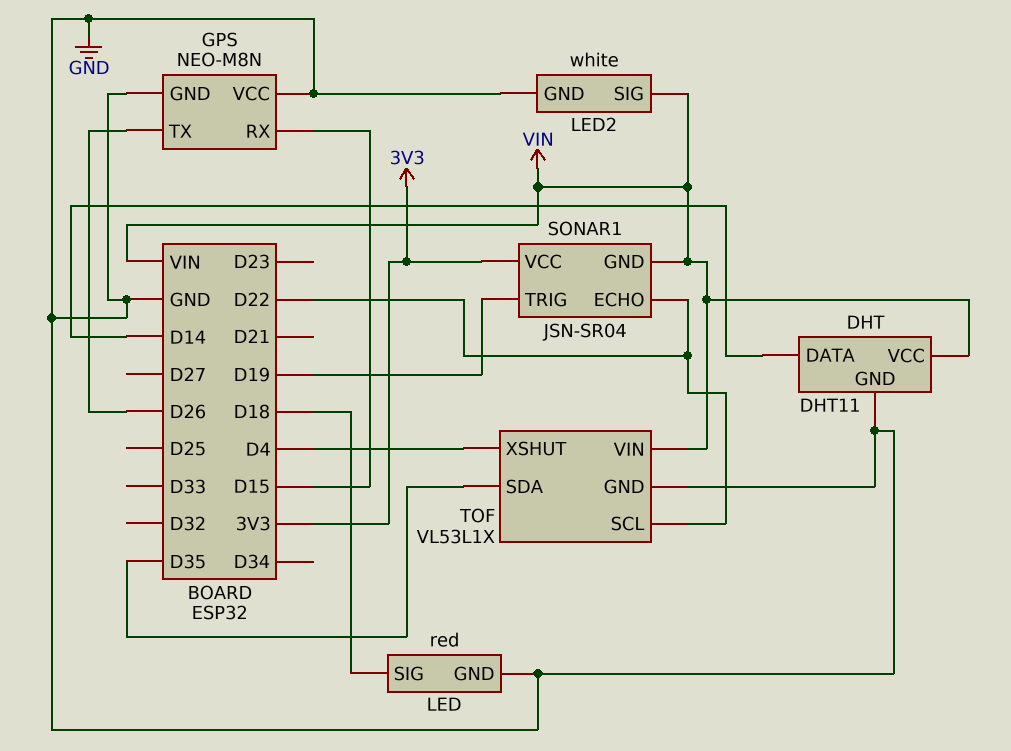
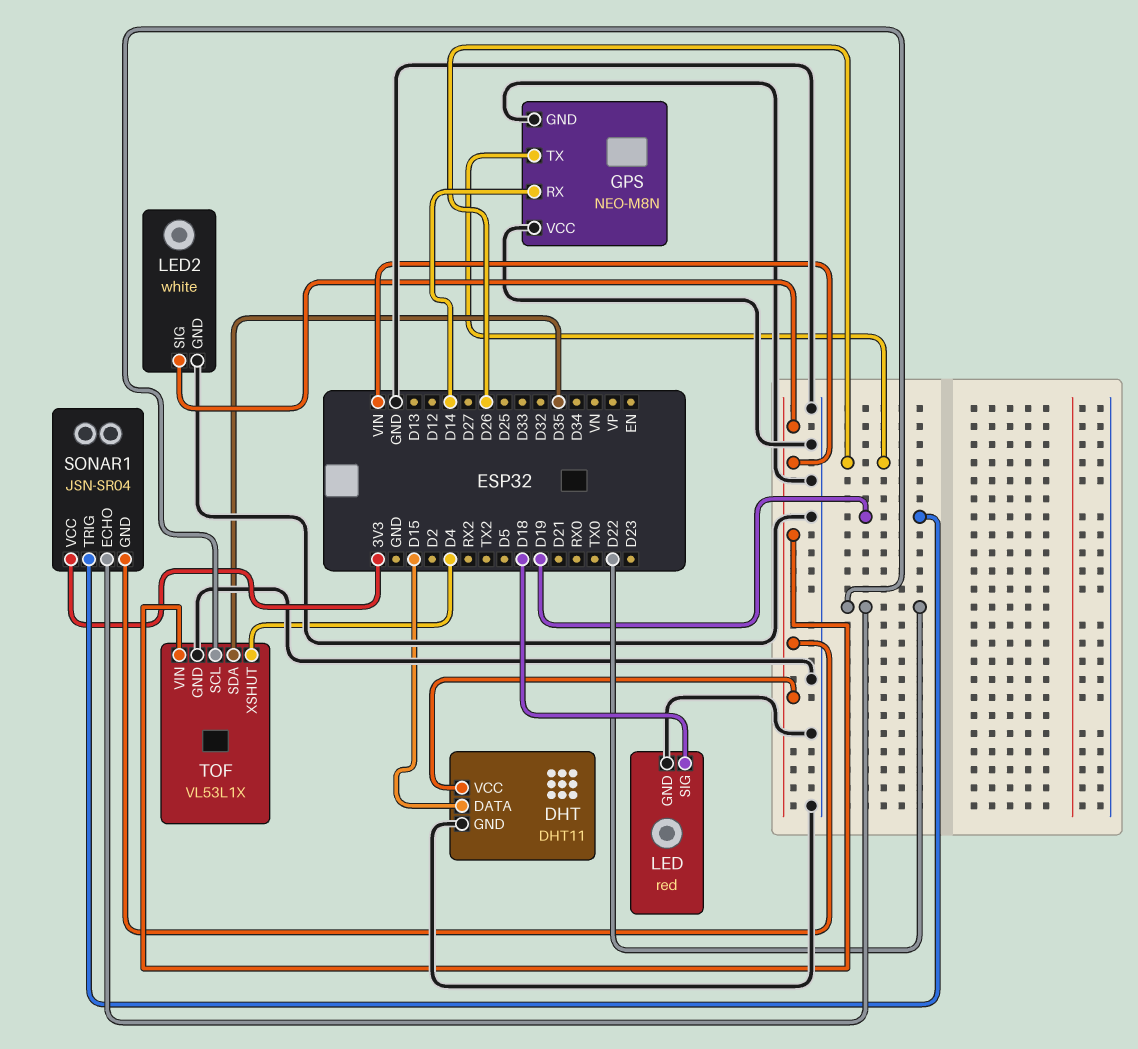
DHT pin DATA: D14 -> D15
GPS pin RX: D15 -> D14

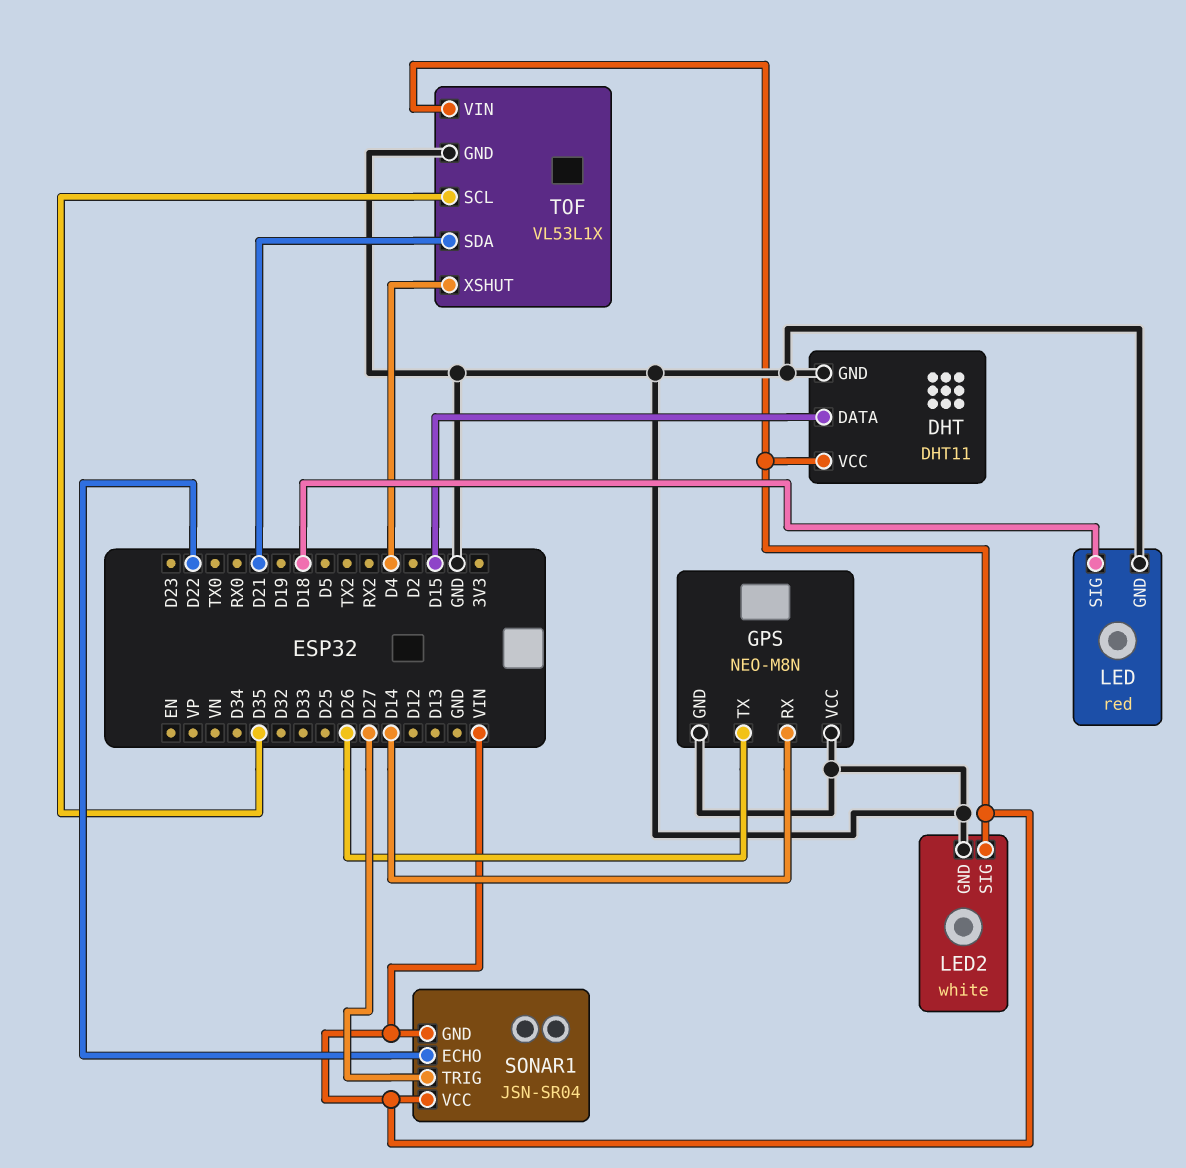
SONAR1 pin TRIG: D19 -> D27
SONAR1 pin VCC: 3V3 -> VIN
TOF pin SCL: D22 -> D35
TOF pin SDA: D35 -> D21

